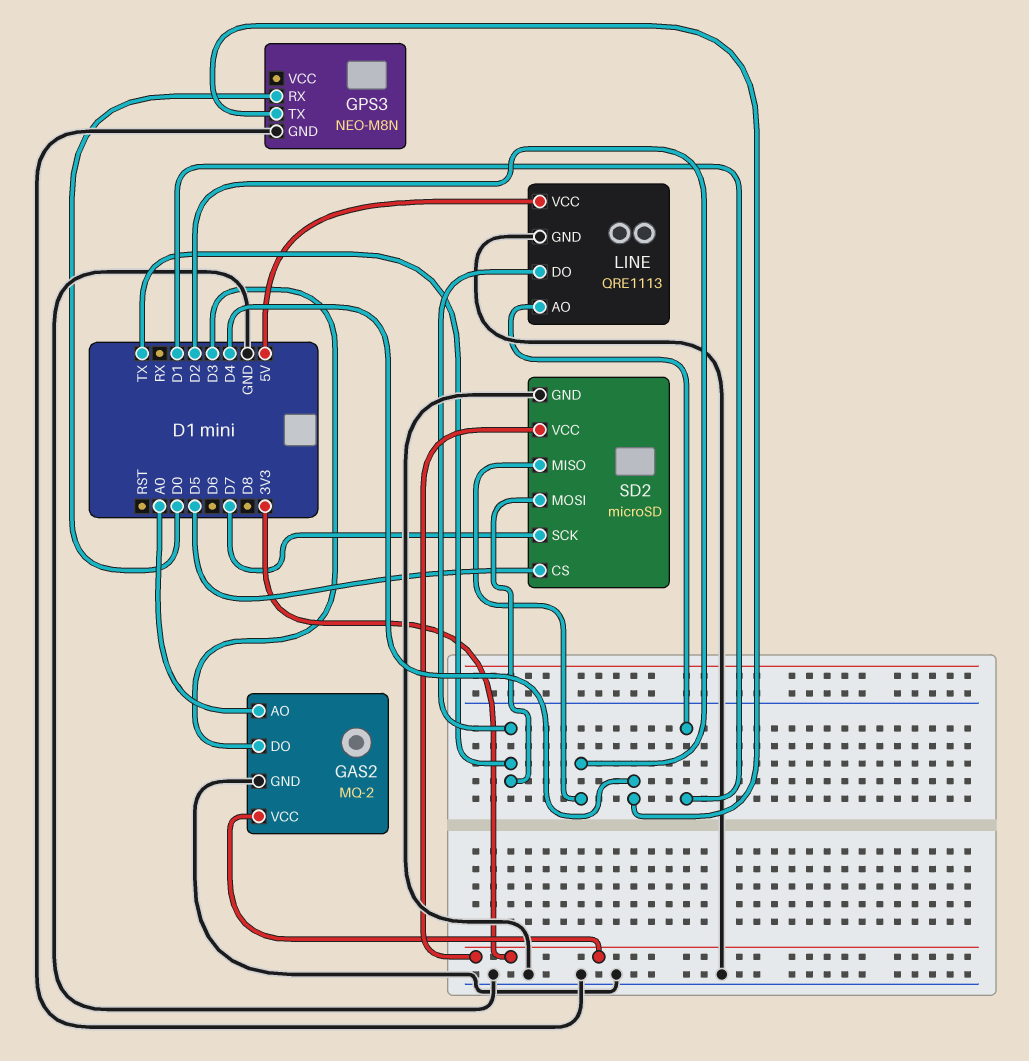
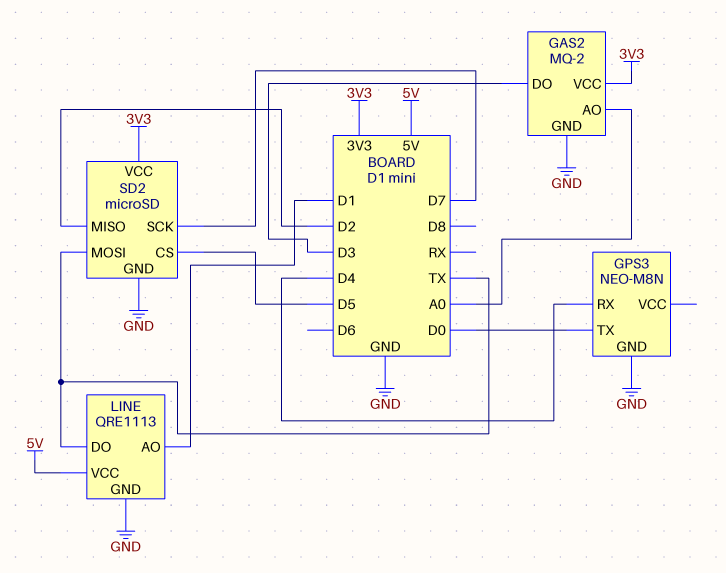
GPS3 pin RX: D0 -> D4
GPS3 pin TX: D4 -> D0

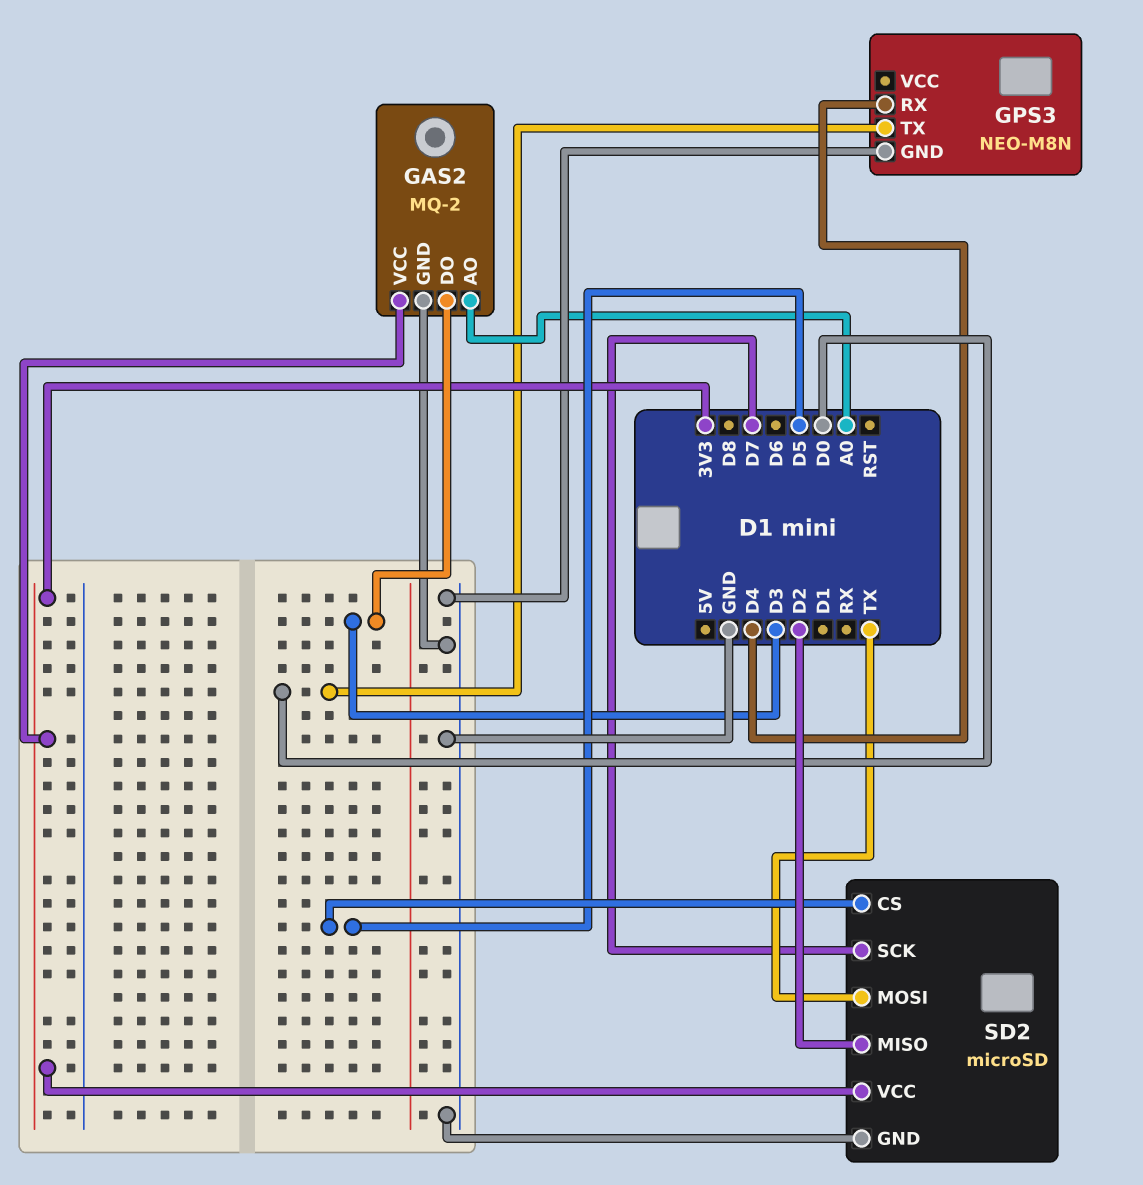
LINE: QRE1113 -> none
LINE pin AO: D1 -> none
LINE pin DO: TX -> none
LINE pin GND: GND -> none
LINE pin VCC: 5V -> none

